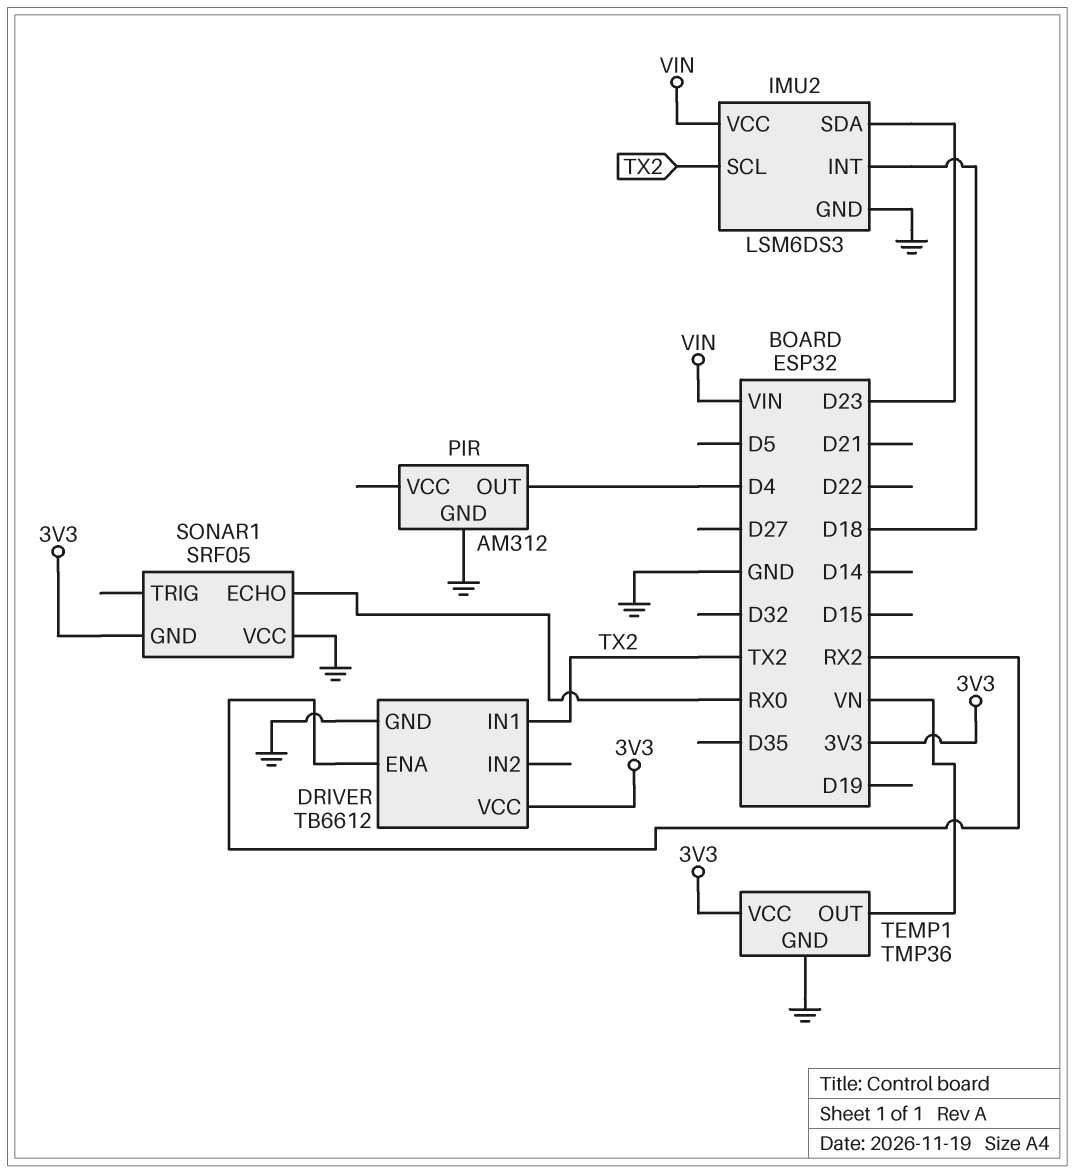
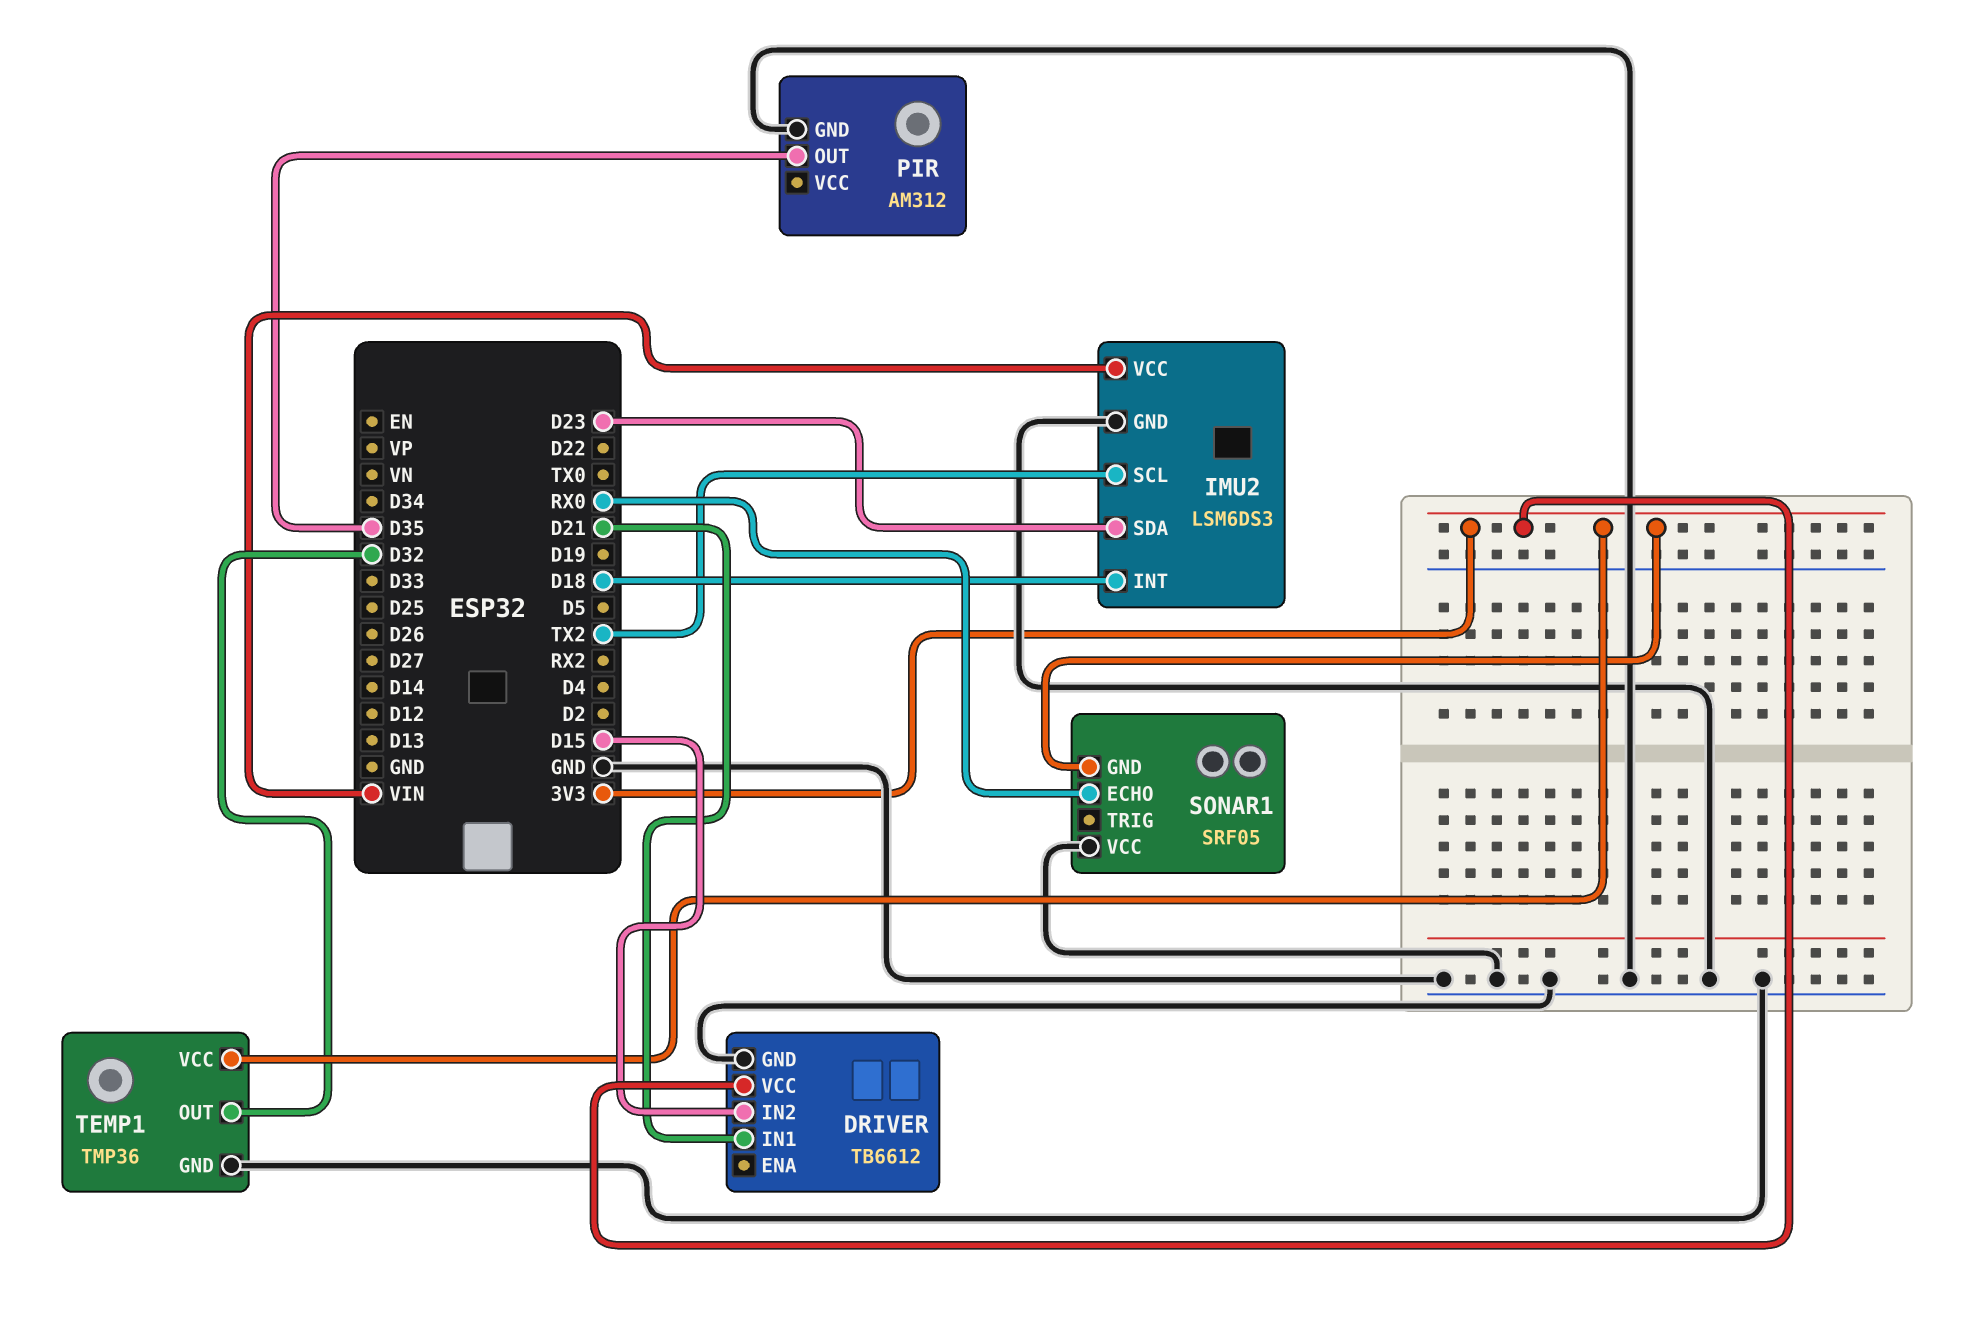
DRIVER pin ENA: RX2 -> none
DRIVER pin IN1: TX2 -> D21
DRIVER pin IN2: none -> D15
PIR pin OUT: D4 -> D35
TEMP1 pin OUT: VN -> D32

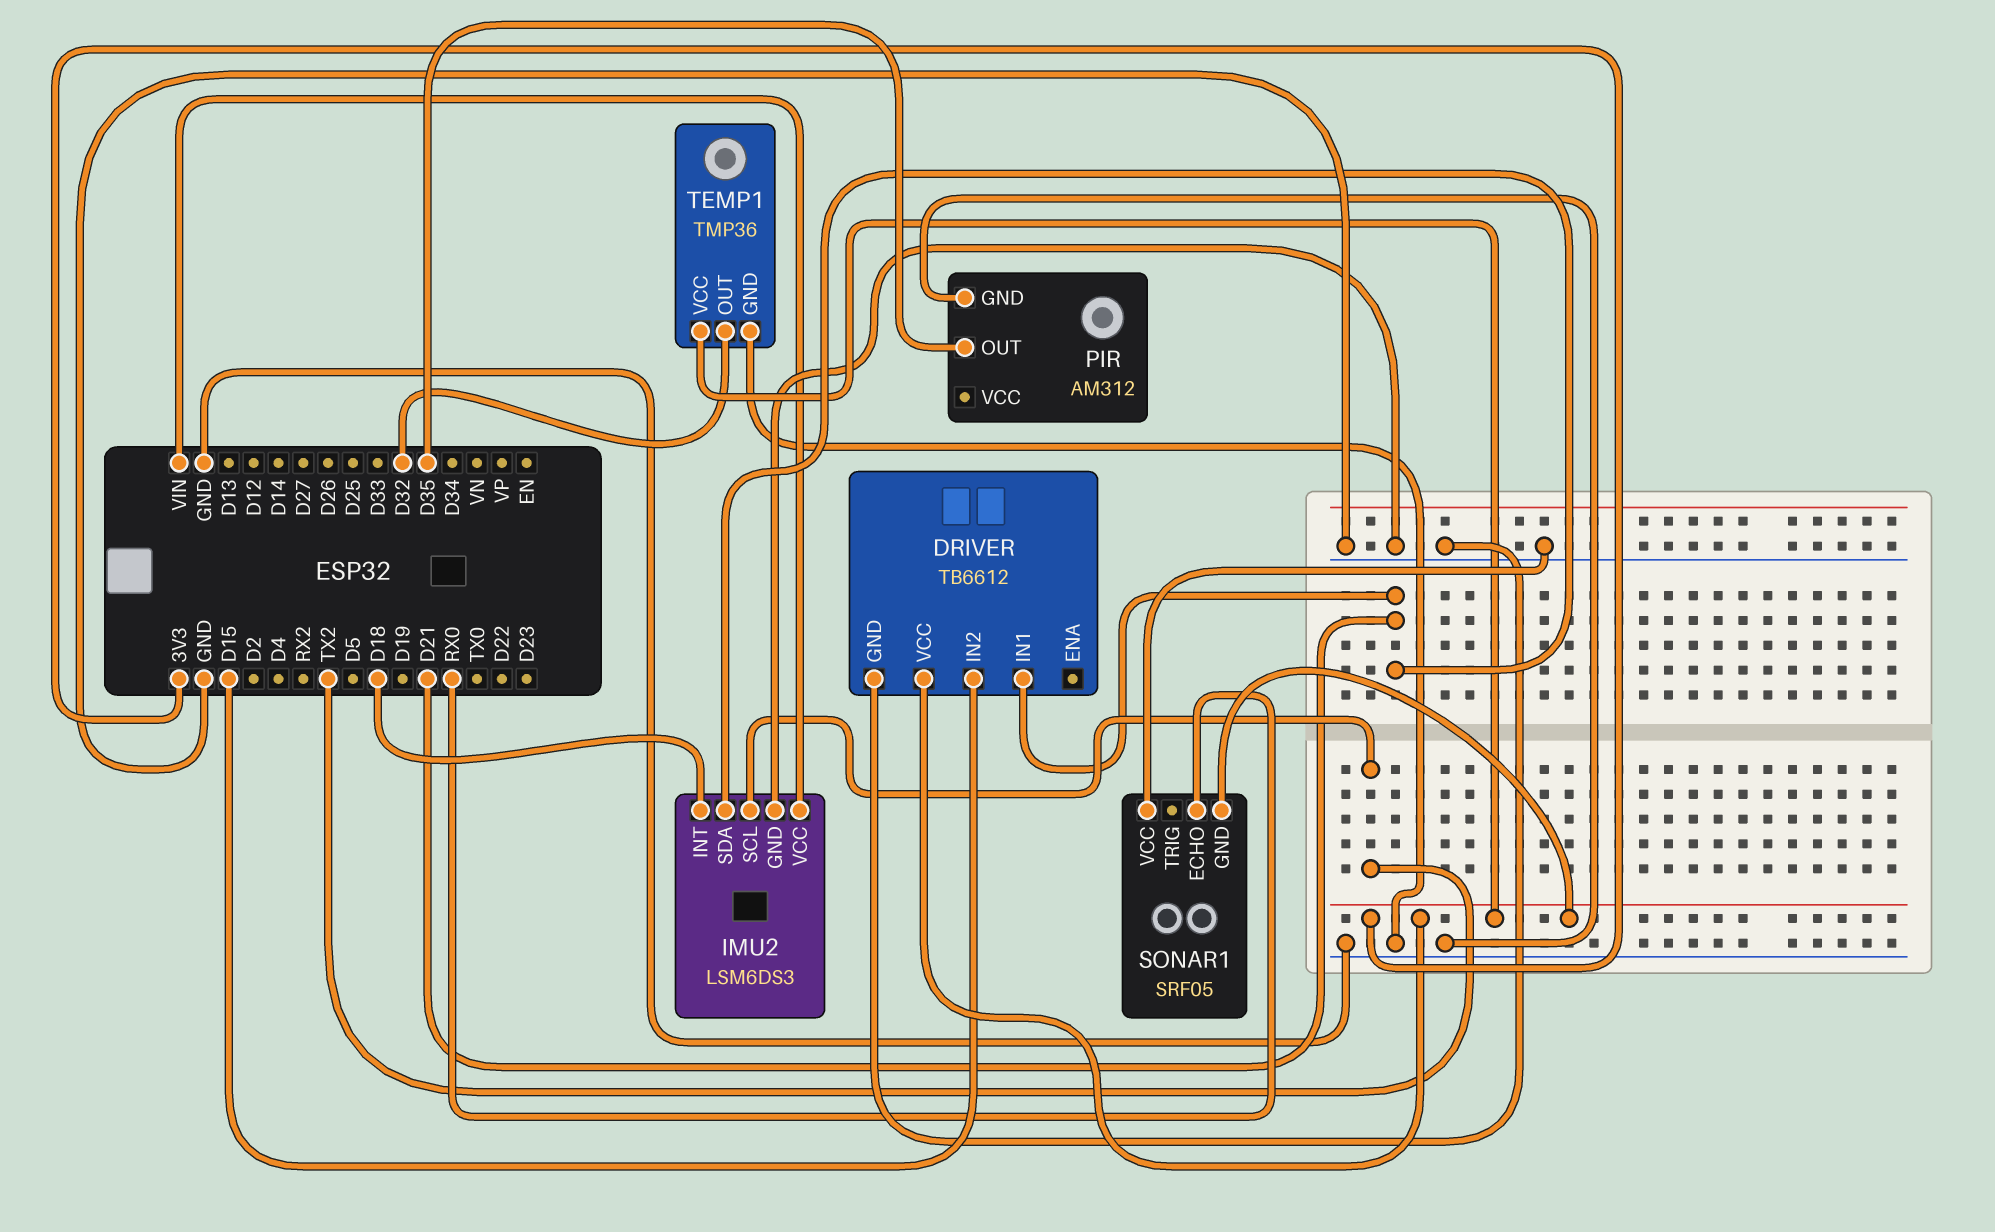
IMU2 pin SDA: D23 -> D21

